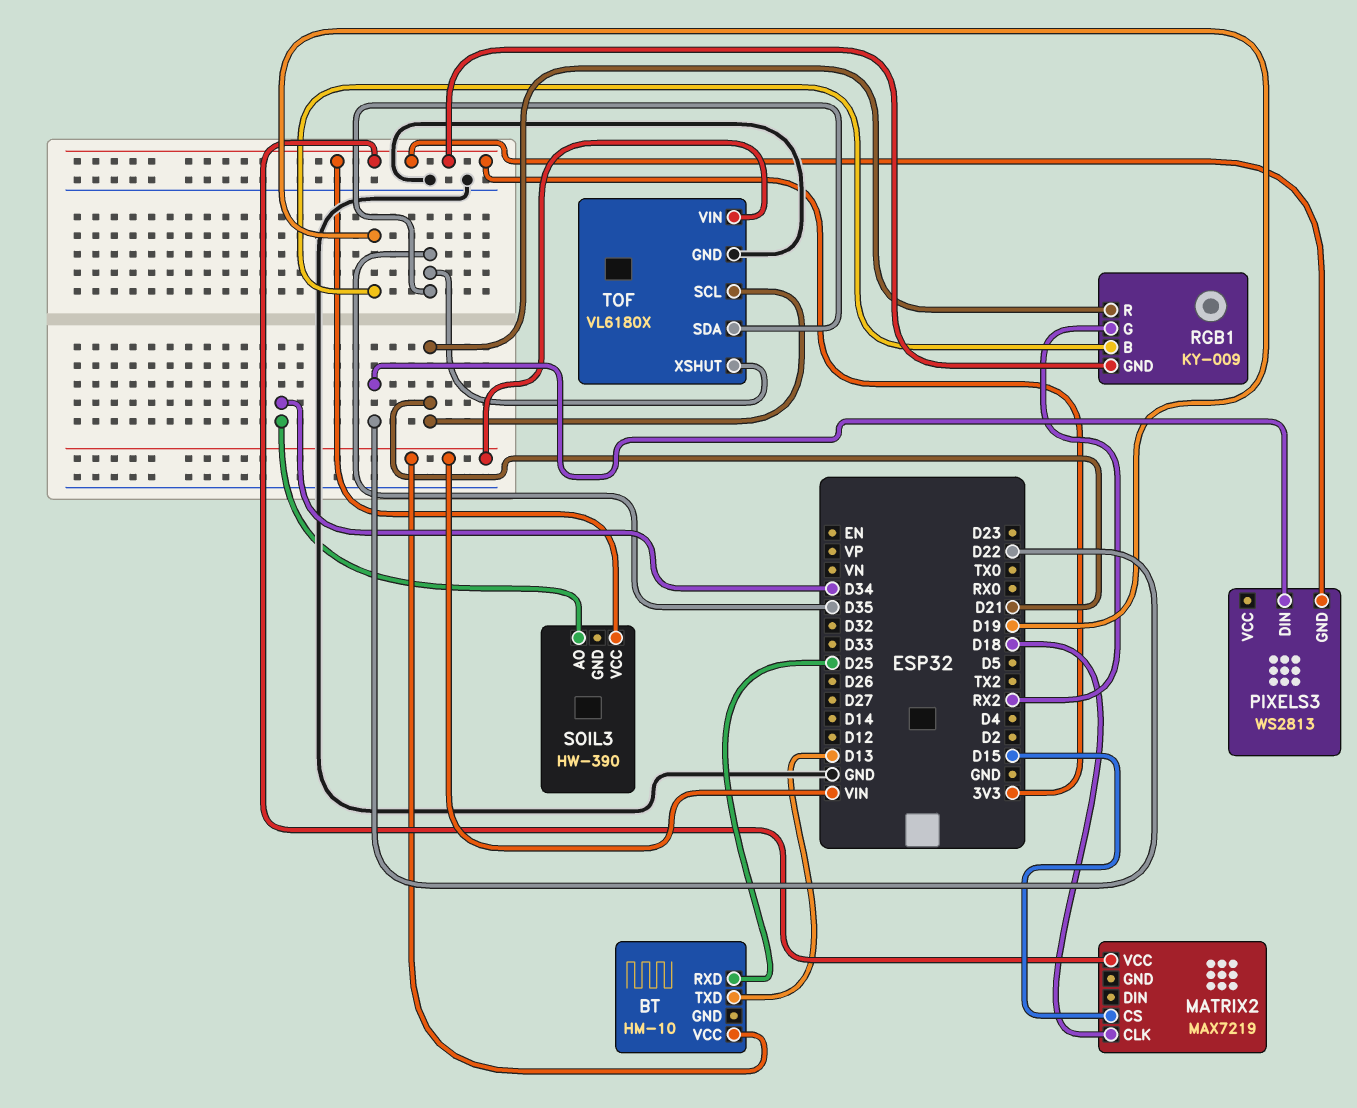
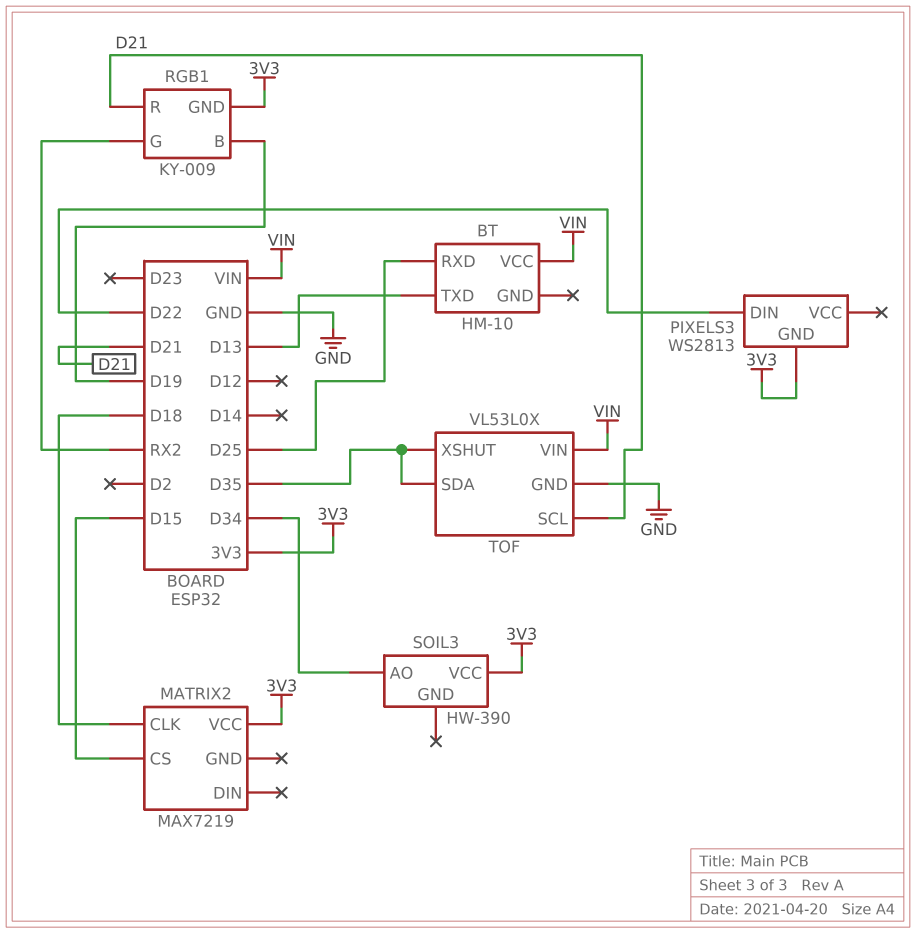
TOF: VL6180X -> VL53L0X

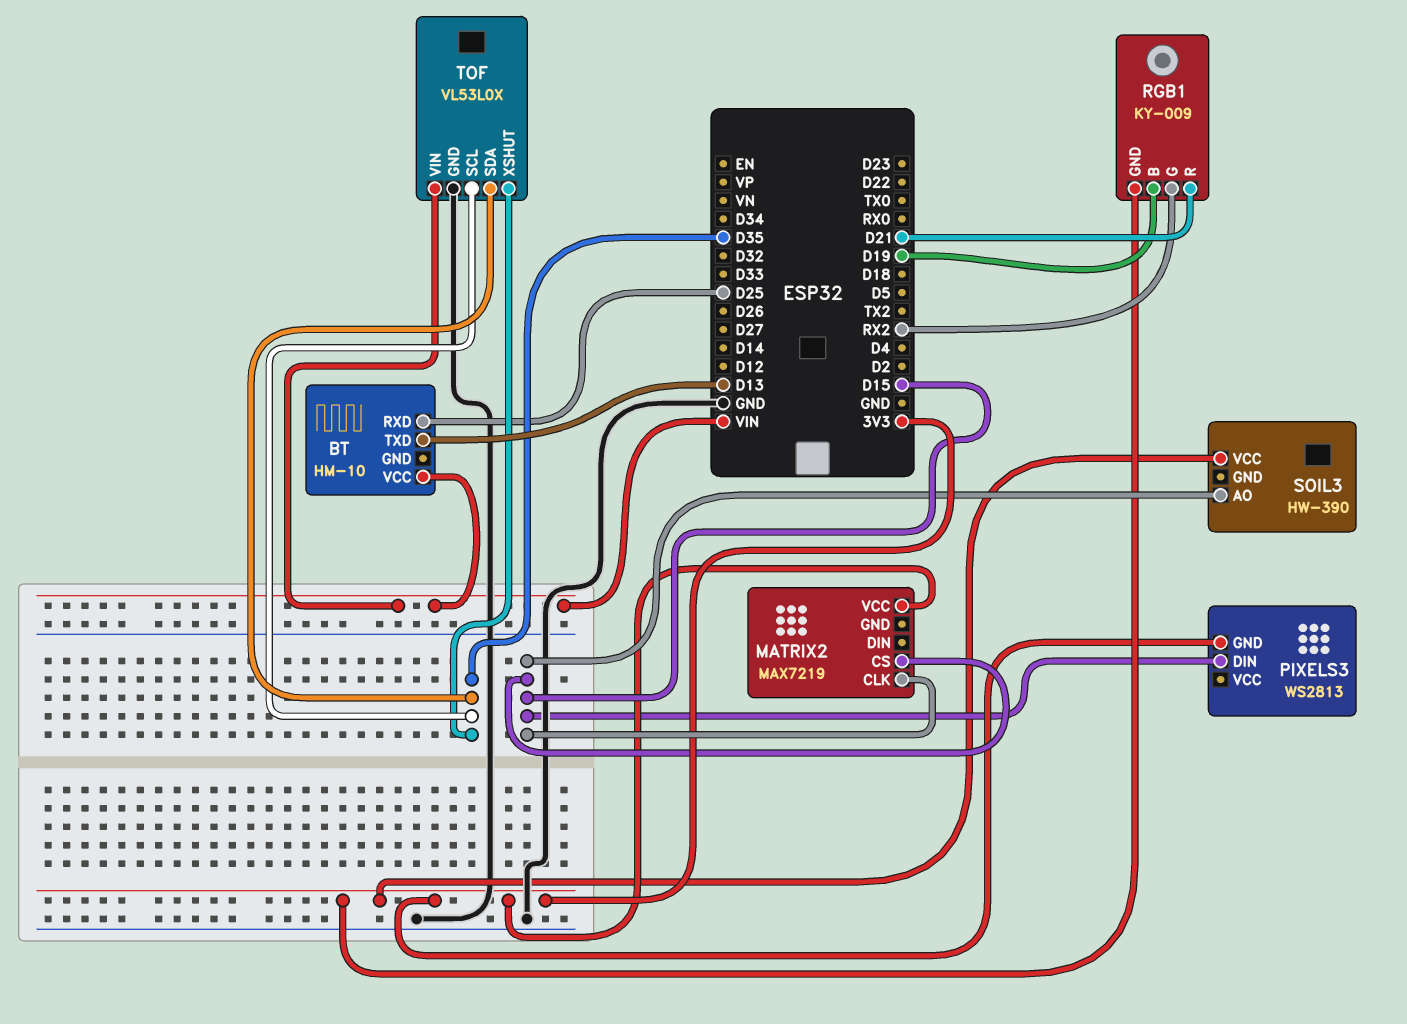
MATRIX2 pin CLK: D18 -> D15
PIXELS3 pin DIN: D22 -> D15
SOIL3 pin AO: D34 -> D15
TOF pin SCL: D21 -> D35

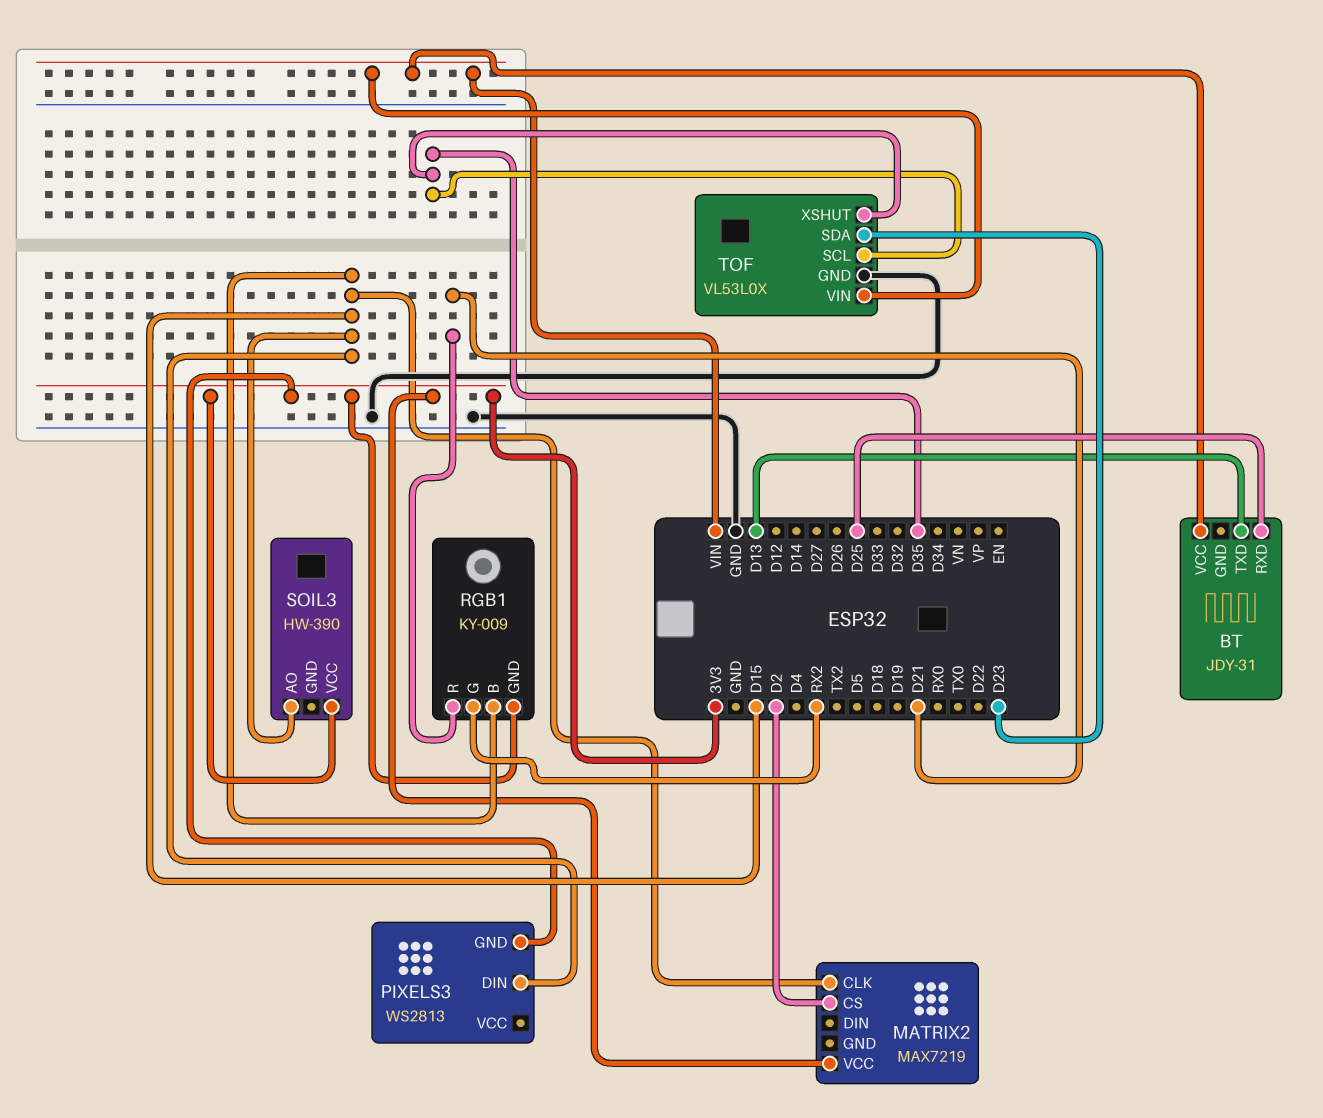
BT: HM-10 -> JDY-31
MATRIX2 pin CS: D15 -> D2
RGB1 pin B: D19 -> D15
TOF pin SDA: D35 -> D23

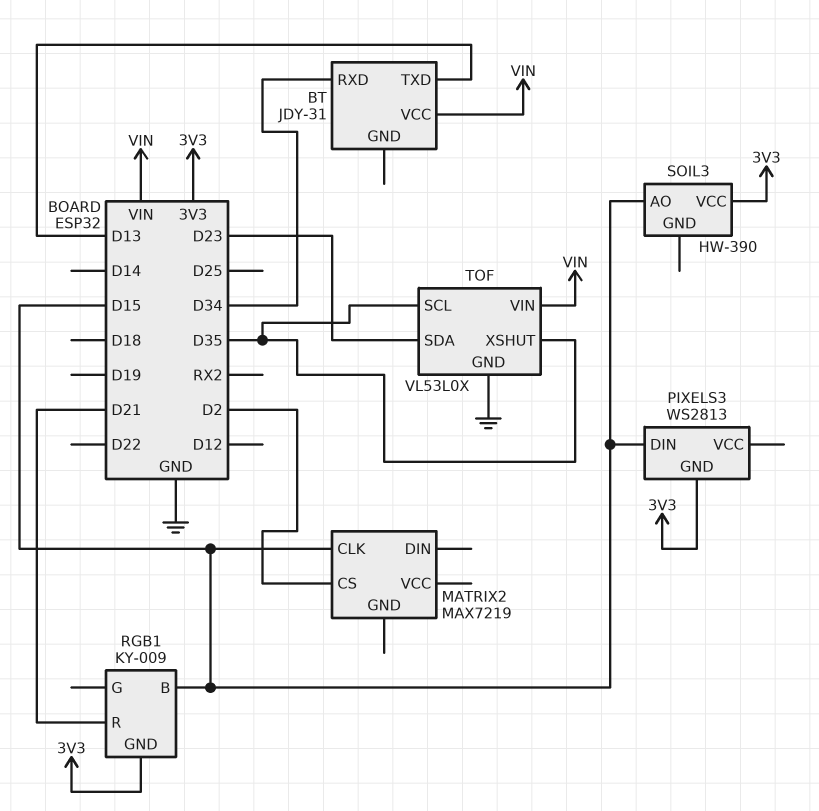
BT pin RXD: D25 -> D34
MATRIX2 pin VCC: 3V3 -> none
RGB1 pin G: RX2 -> none

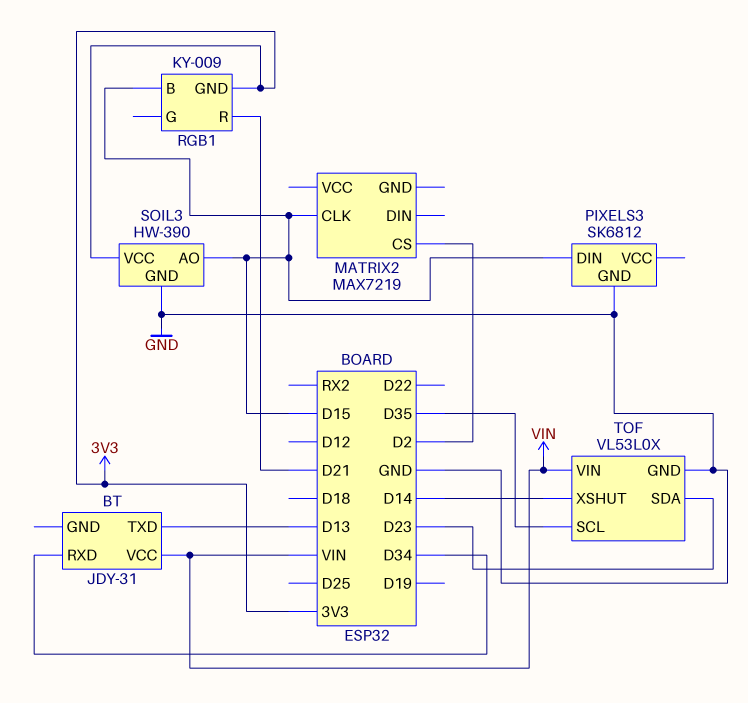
PIXELS3: WS2813 -> SK6812
PIXELS3 pin GND: 3V3 -> GND
SOIL3 pin GND: none -> GND
TOF pin XSHUT: D35 -> D14

